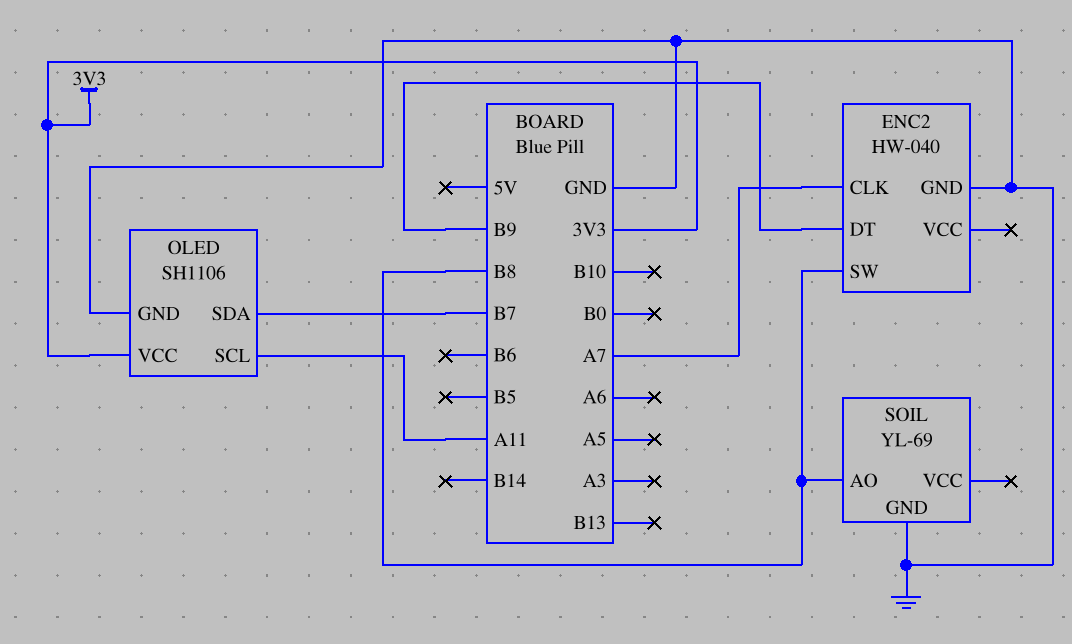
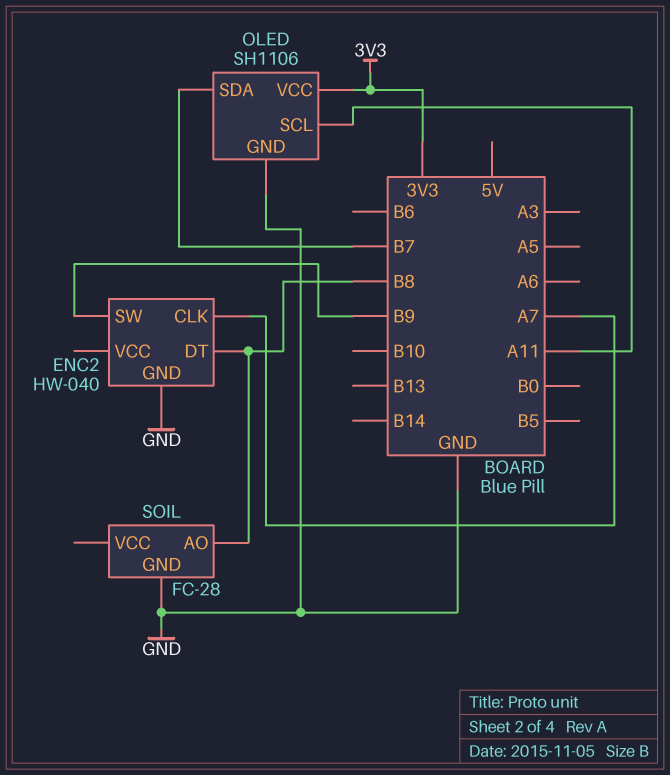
ENC2 pin DT: B9 -> B8
ENC2 pin SW: B8 -> B9
SOIL: YL-69 -> FC-28

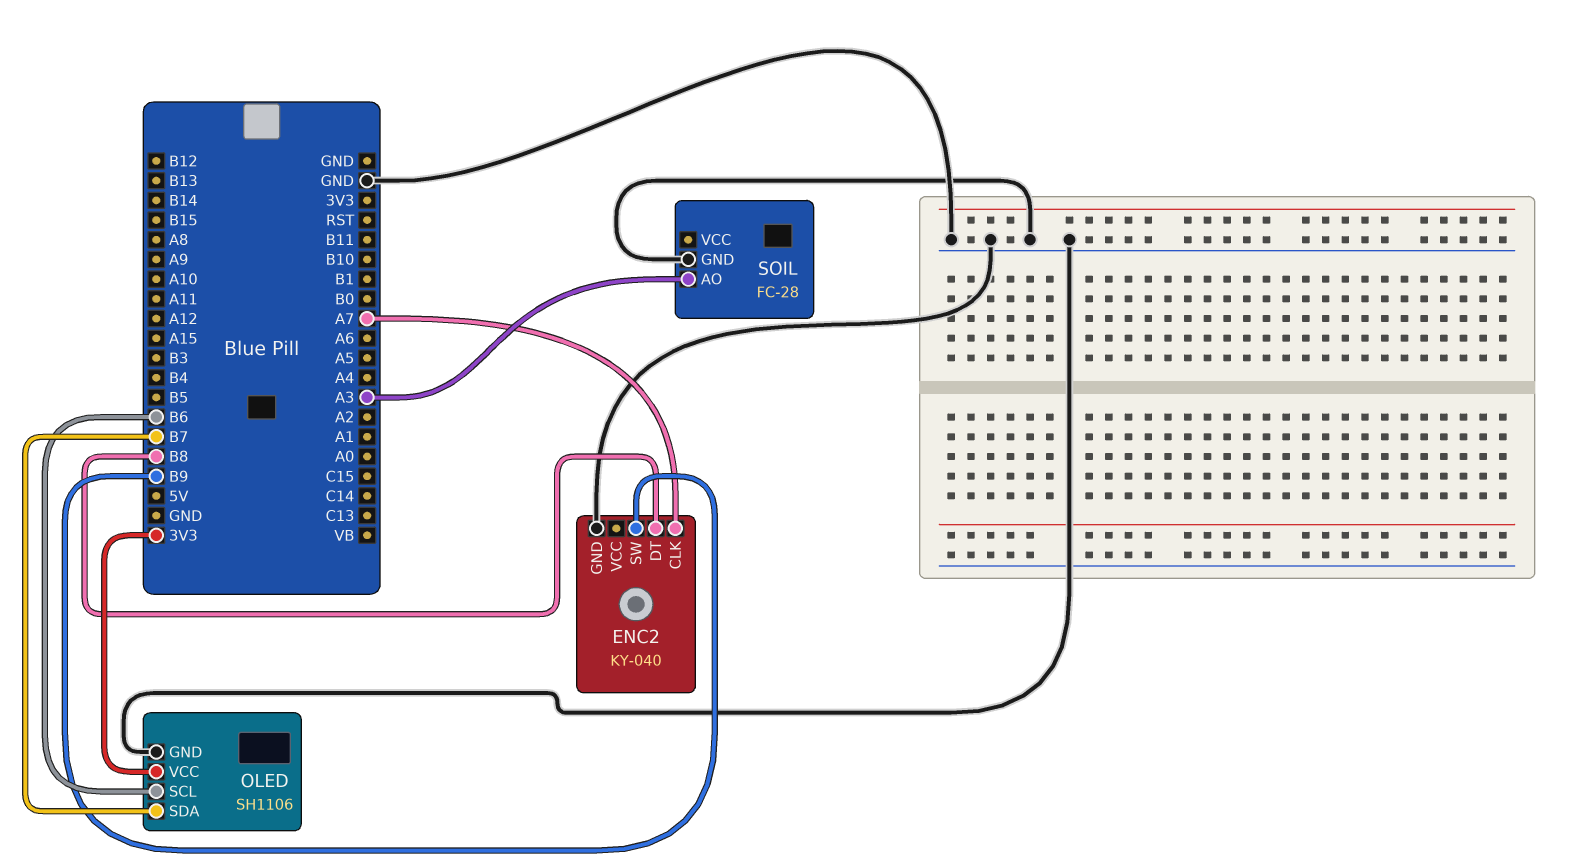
ENC2: HW-040 -> KY-040
OLED pin SCL: A11 -> B6
SOIL pin AO: B8 -> A3

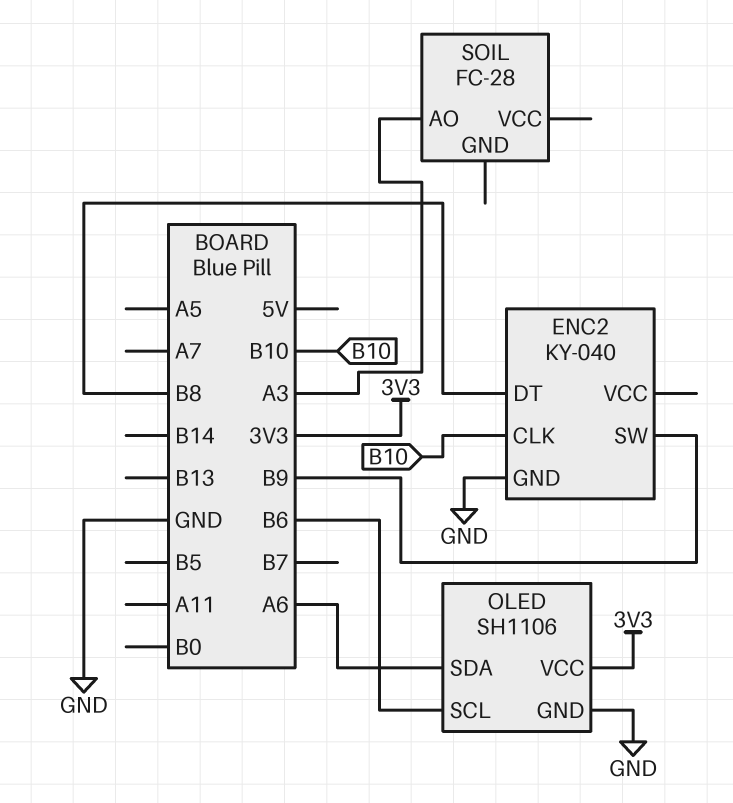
ENC2 pin CLK: A7 -> B10
OLED pin SDA: B7 -> A6
SOIL pin GND: GND -> none

